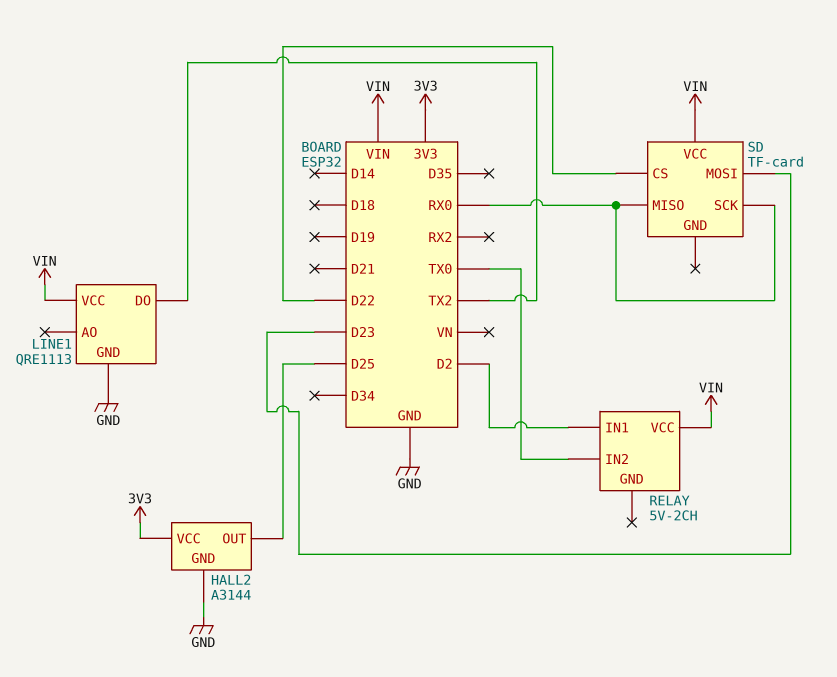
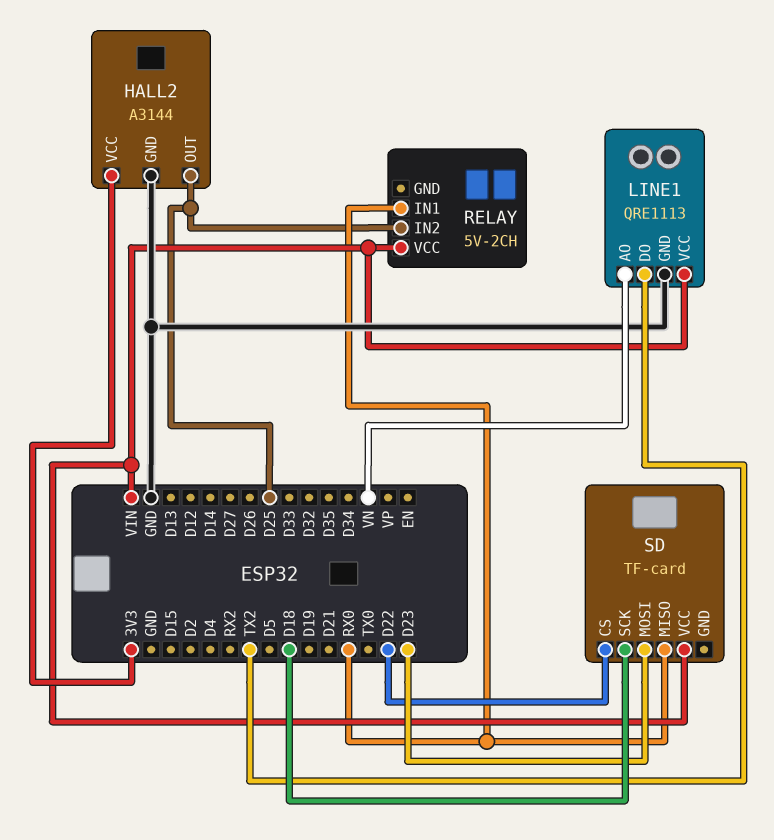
LINE1 pin AO: none -> VN
RELAY pin IN1: D2 -> RX0
RELAY pin IN2: TX0 -> D25
SD pin SCK: RX0 -> D18

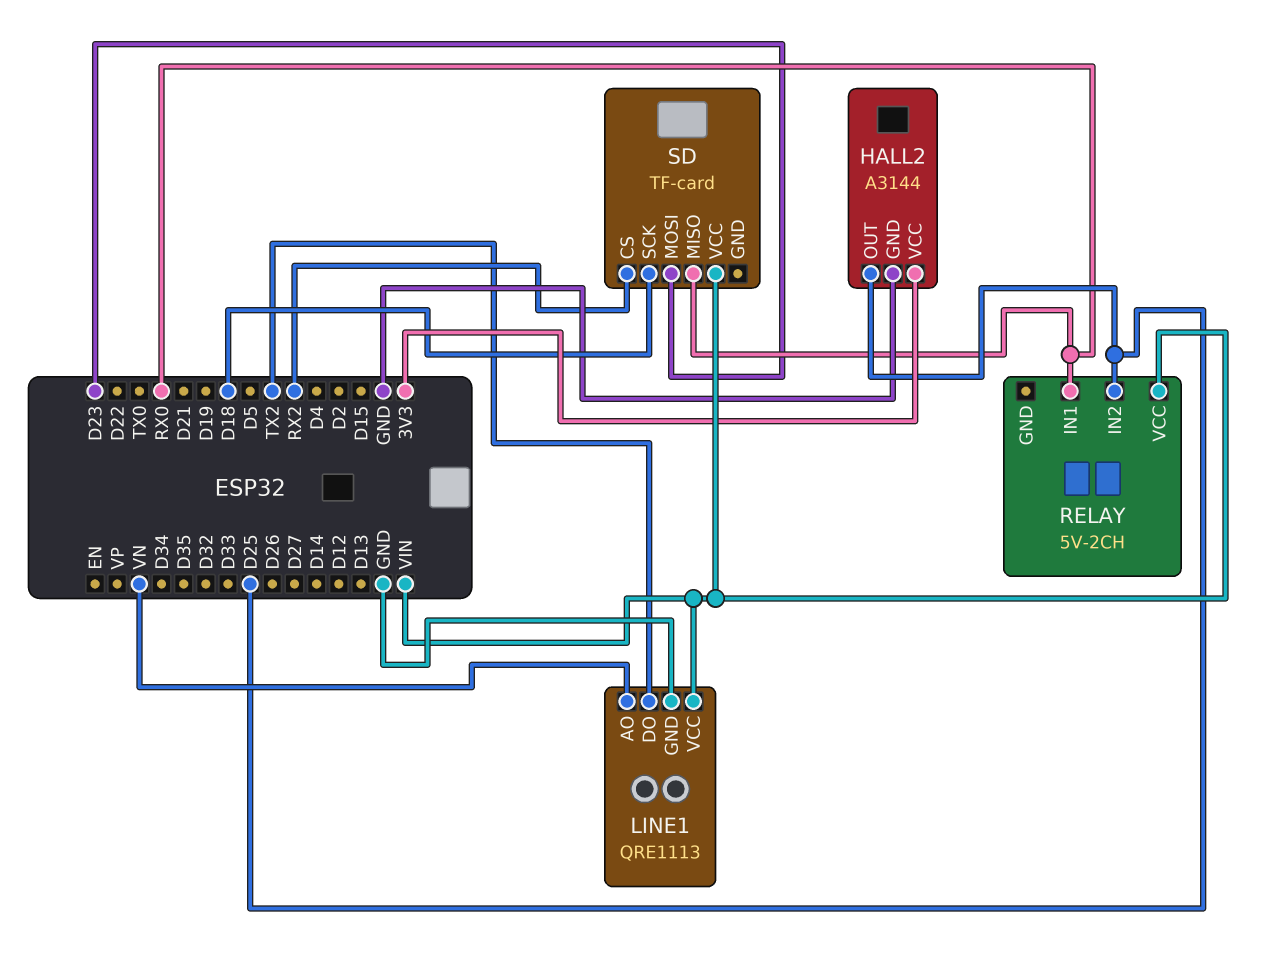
SD pin CS: D22 -> RX2

